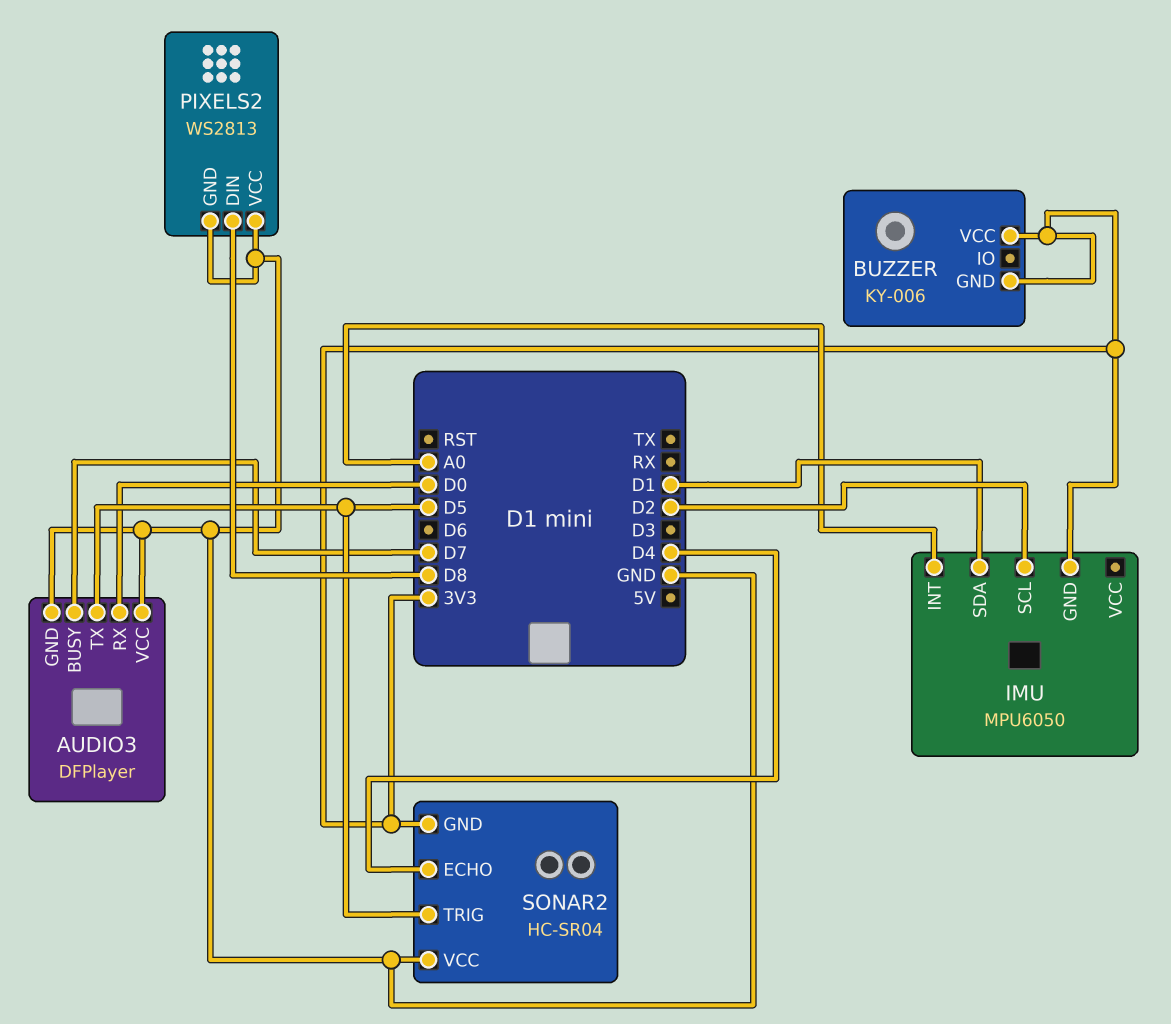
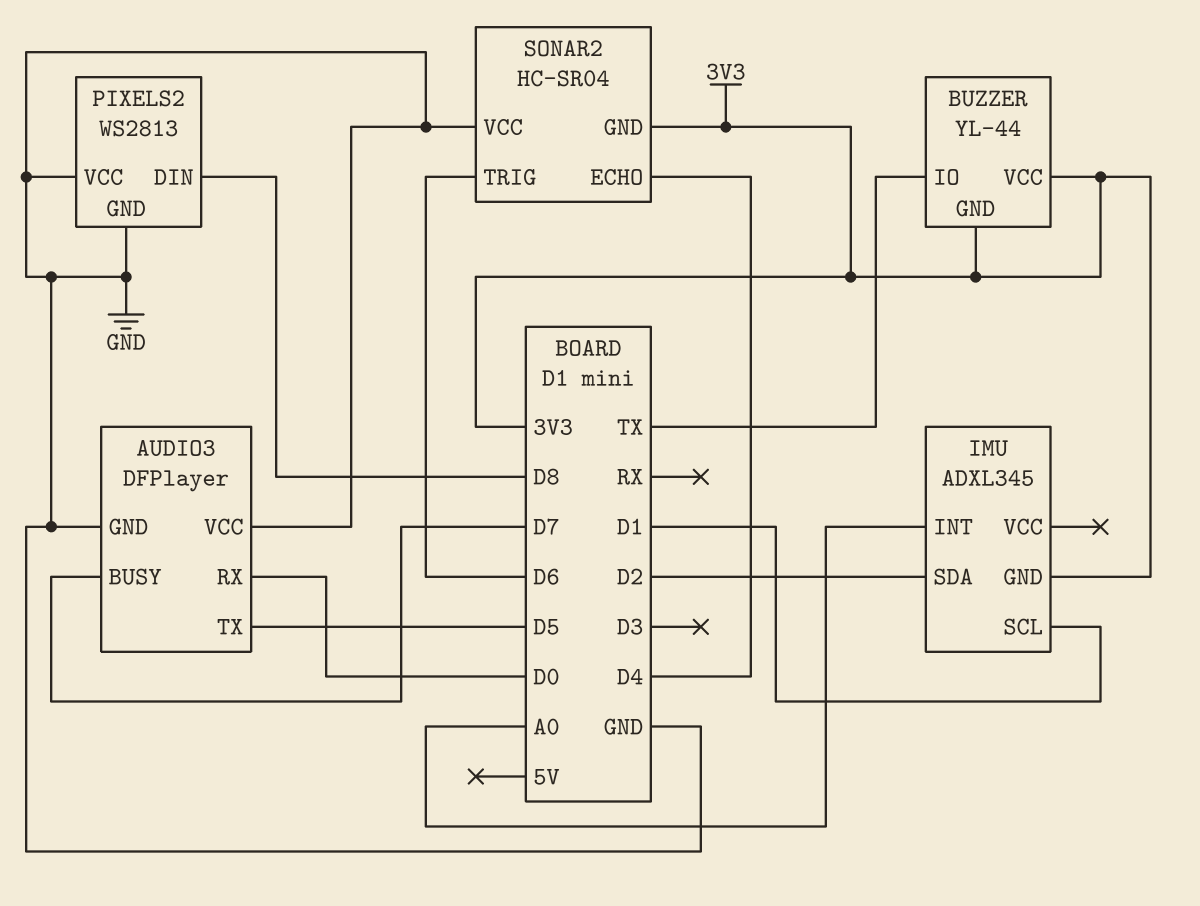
BUZZER: KY-006 -> YL-44
BUZZER pin IO: none -> TX
IMU: MPU6050 -> ADXL345
IMU pin SCL: D2 -> D1
IMU pin SDA: D1 -> D2
SONAR2 pin TRIG: D5 -> D6

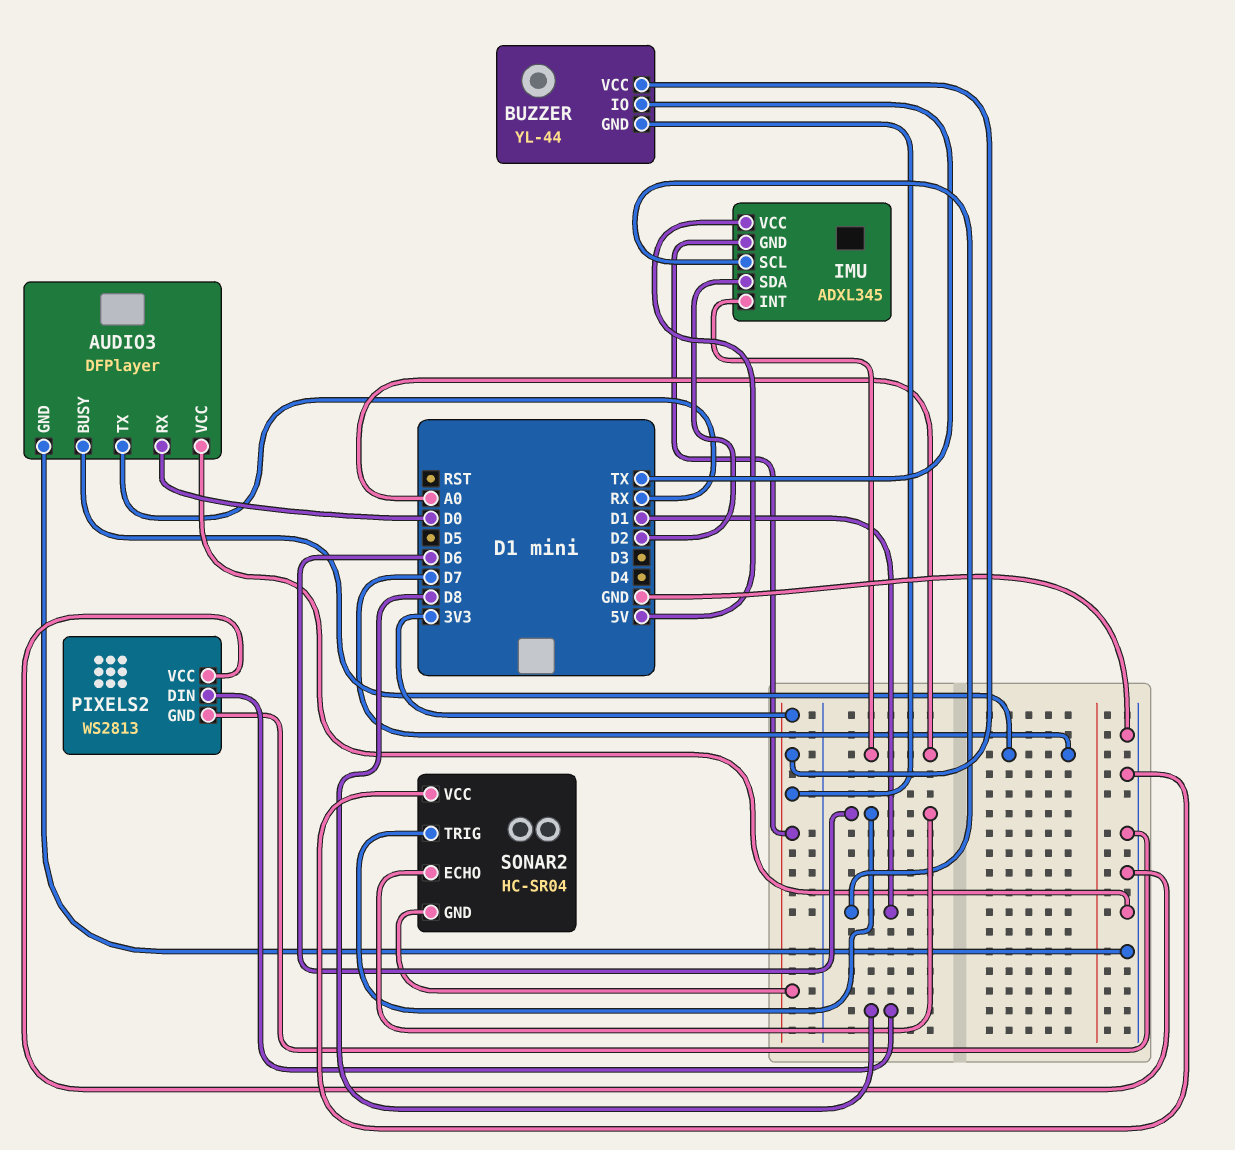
AUDIO3 pin TX: D5 -> RX
IMU pin VCC: none -> 5V
SONAR2 pin ECHO: D4 -> D6

